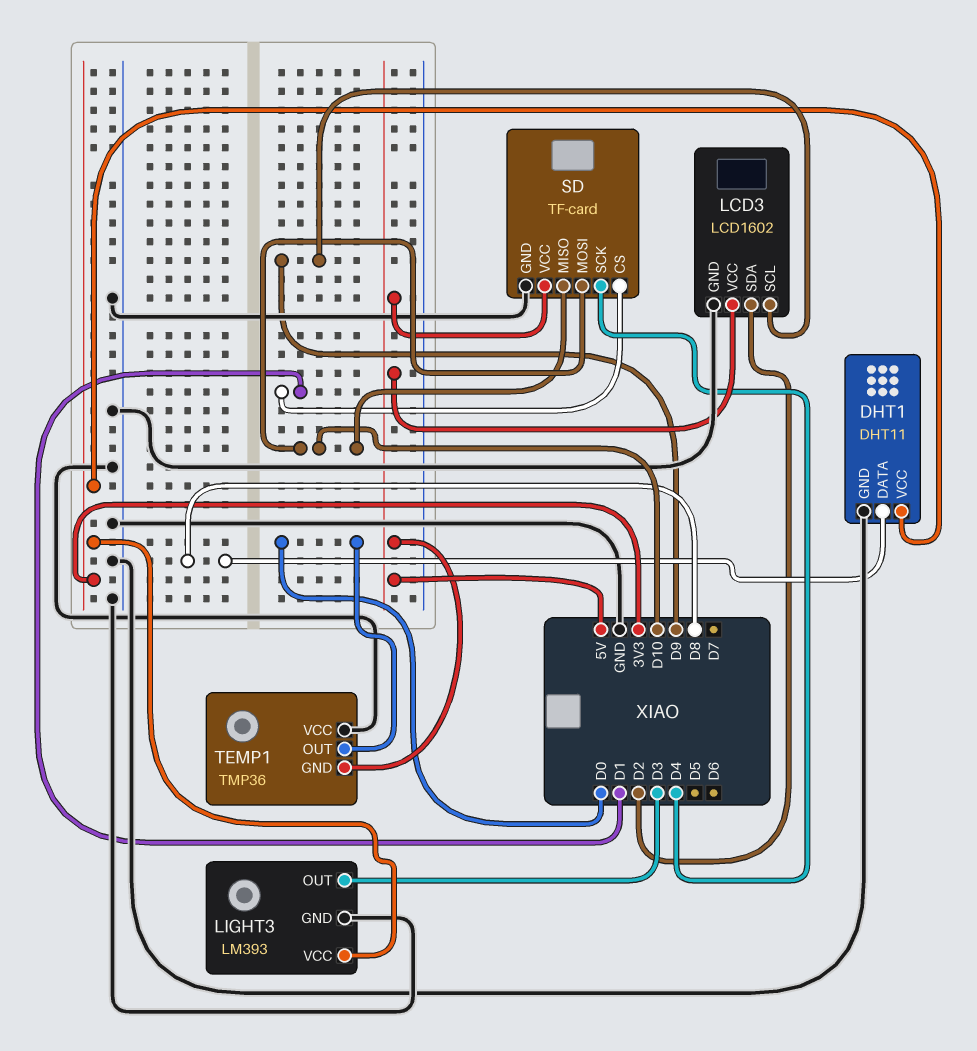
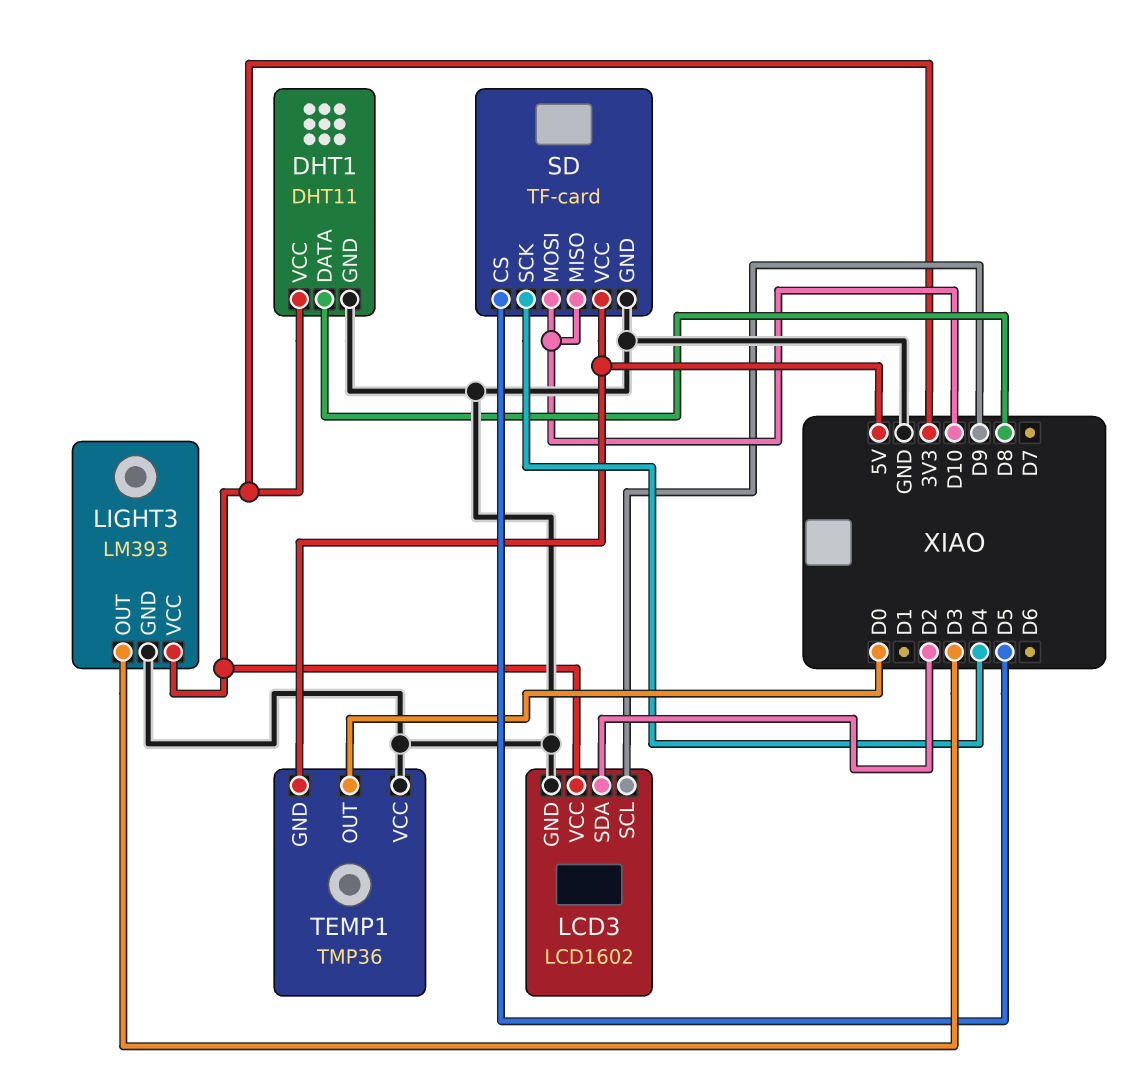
LCD3 pin VCC: 5V -> 3V3
SD pin CS: D1 -> D5

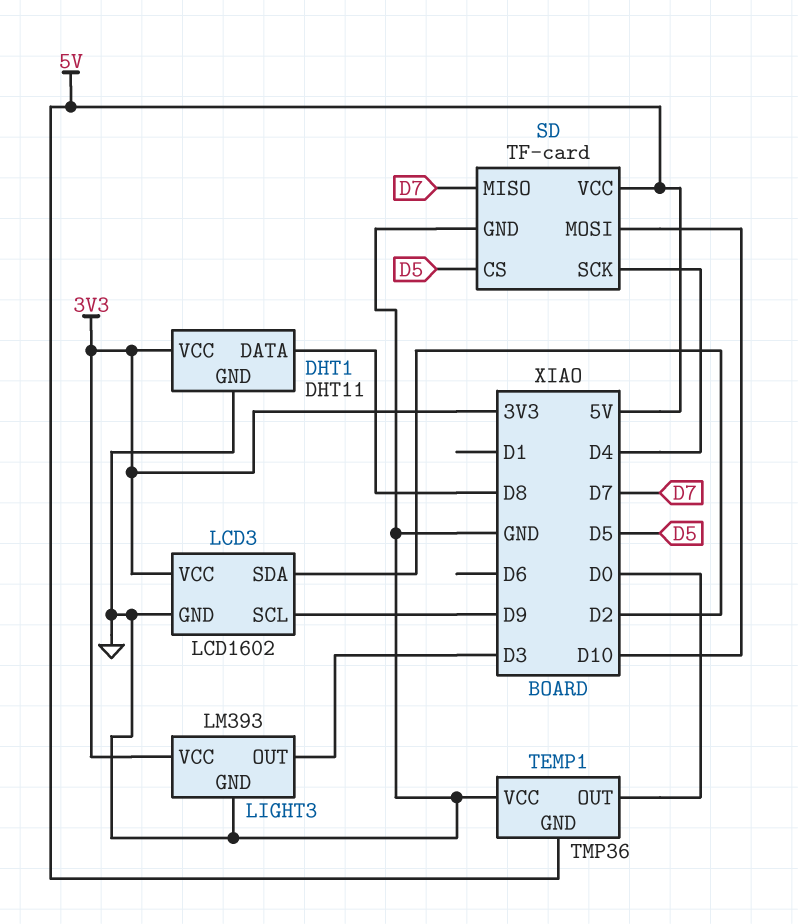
SD pin MISO: D10 -> D7

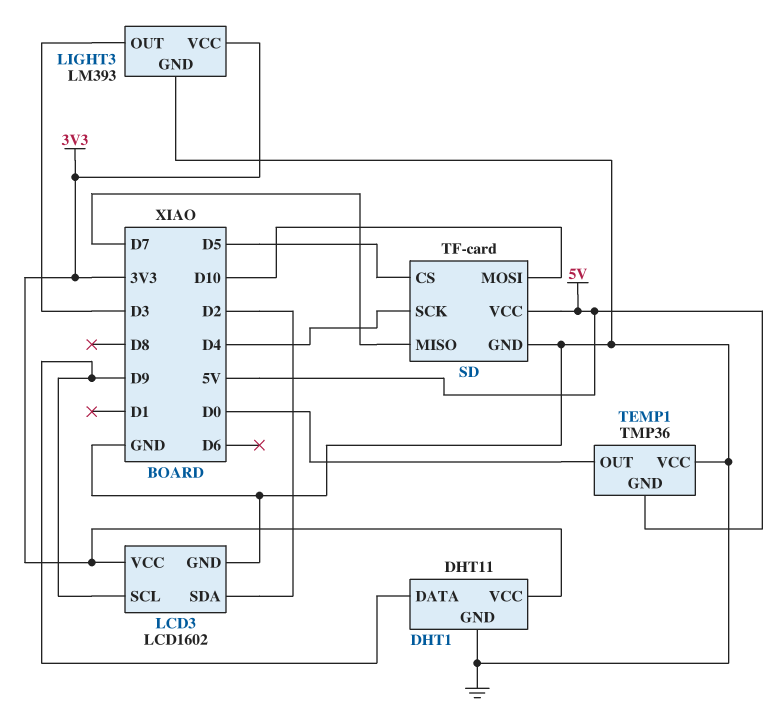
DHT1 pin DATA: D8 -> D9

